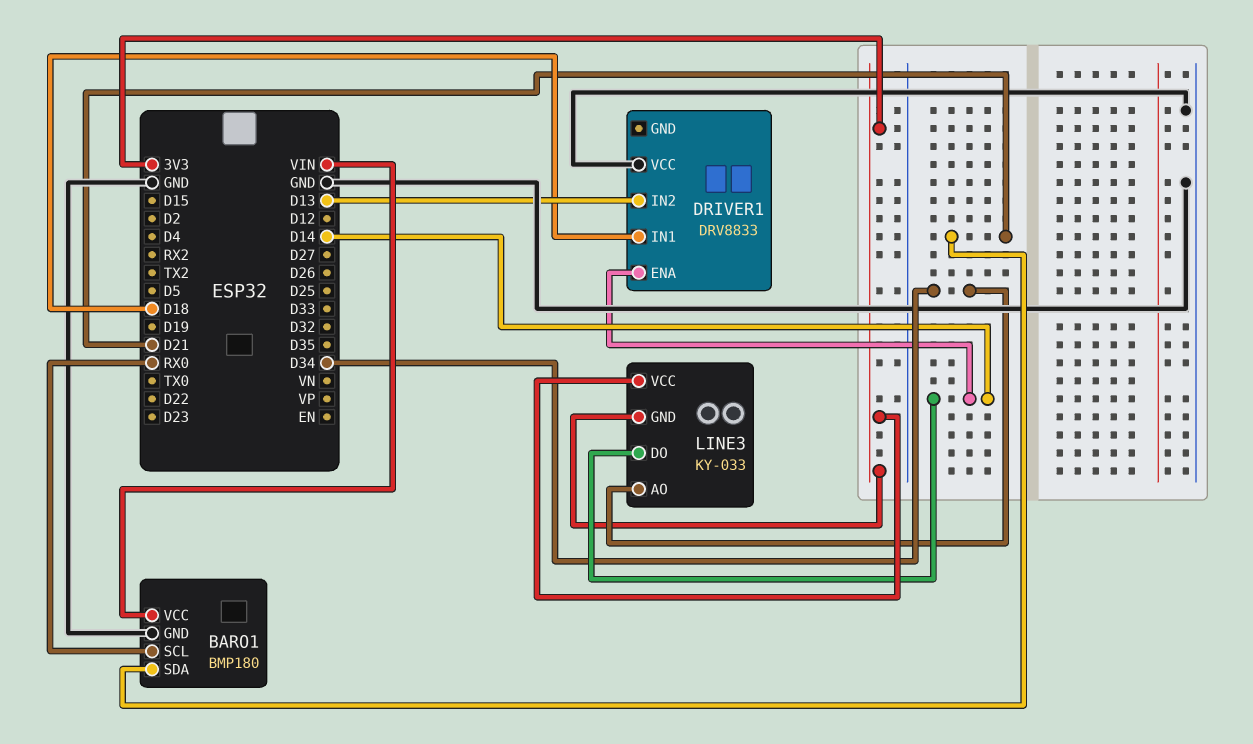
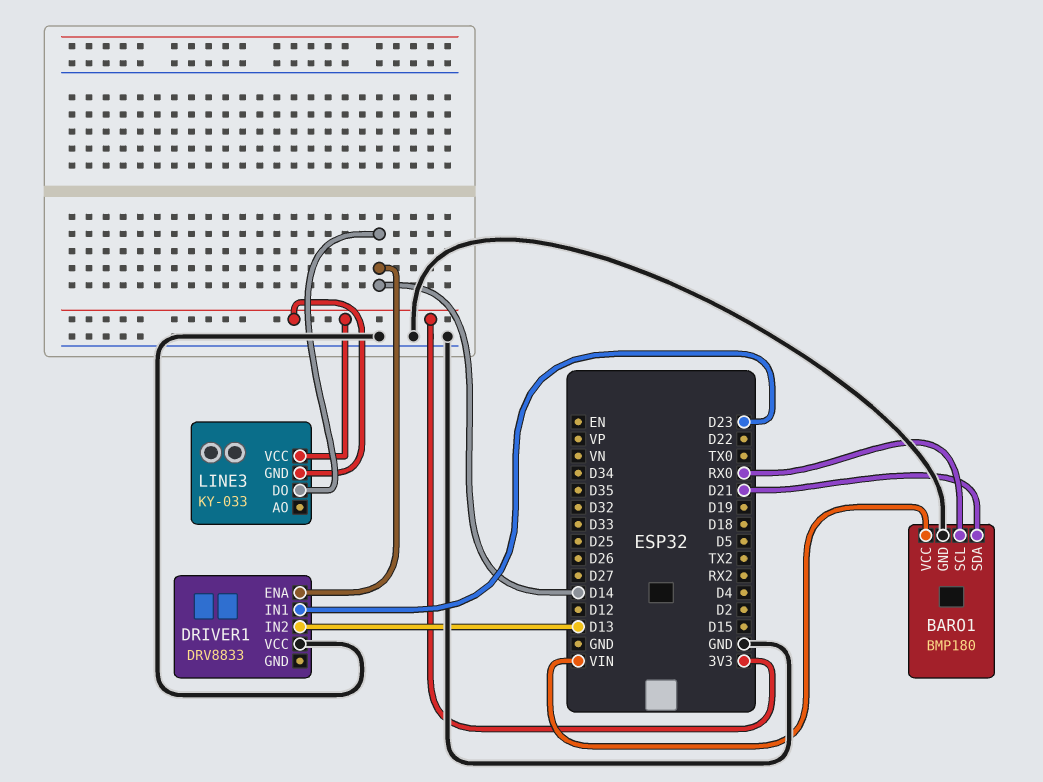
DRIVER1 pin IN1: D18 -> D23
LINE3 pin AO: D34 -> none

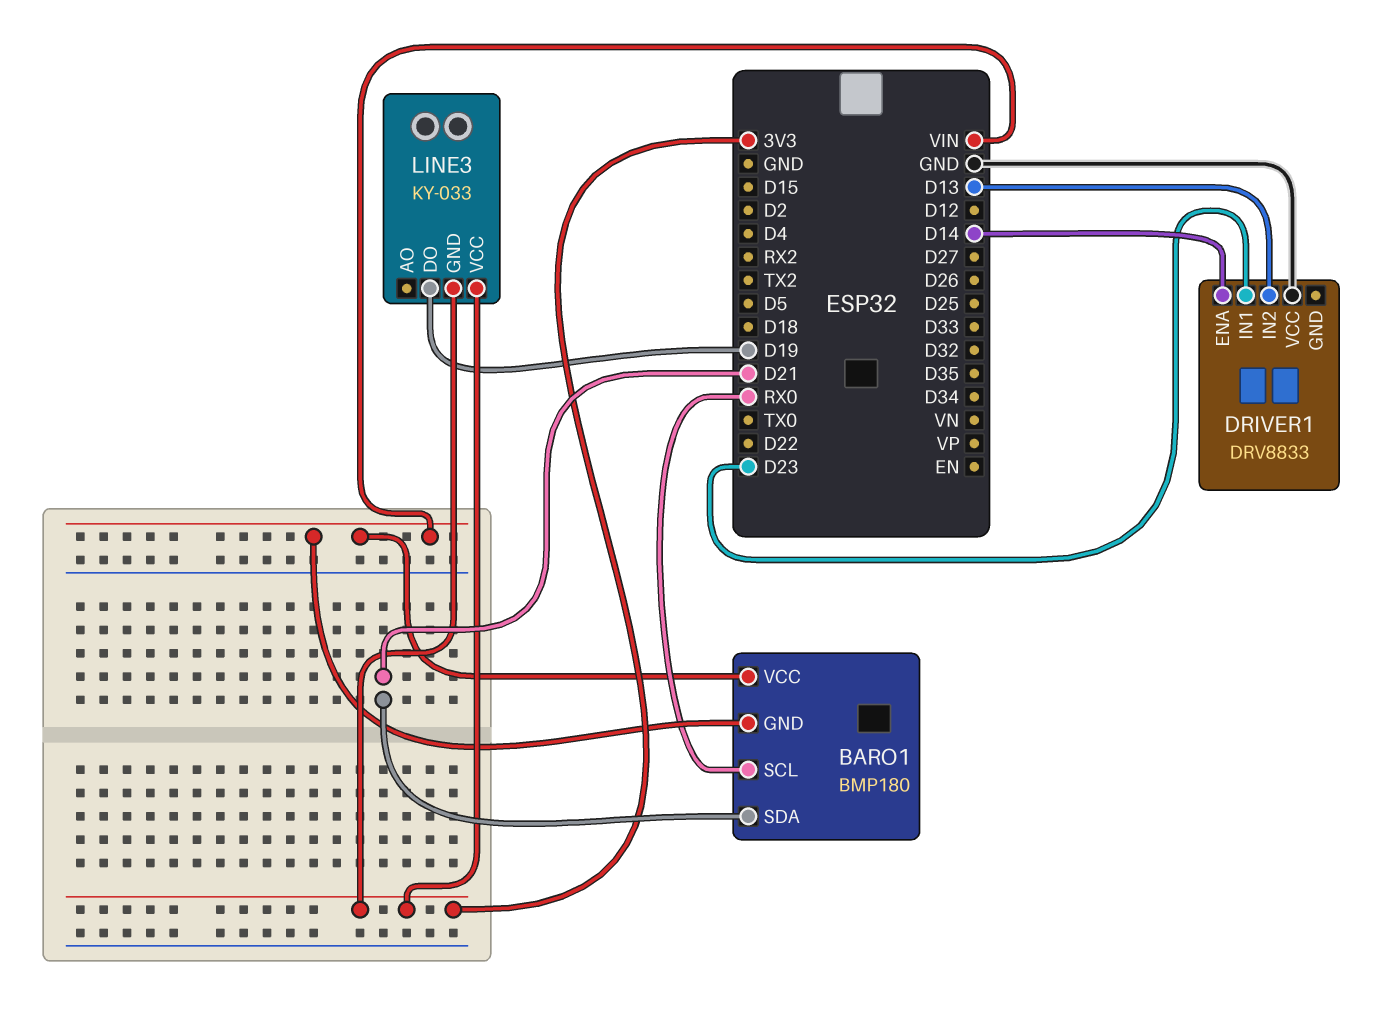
BARO1 pin GND: GND -> VIN
LINE3 pin DO: D14 -> D19

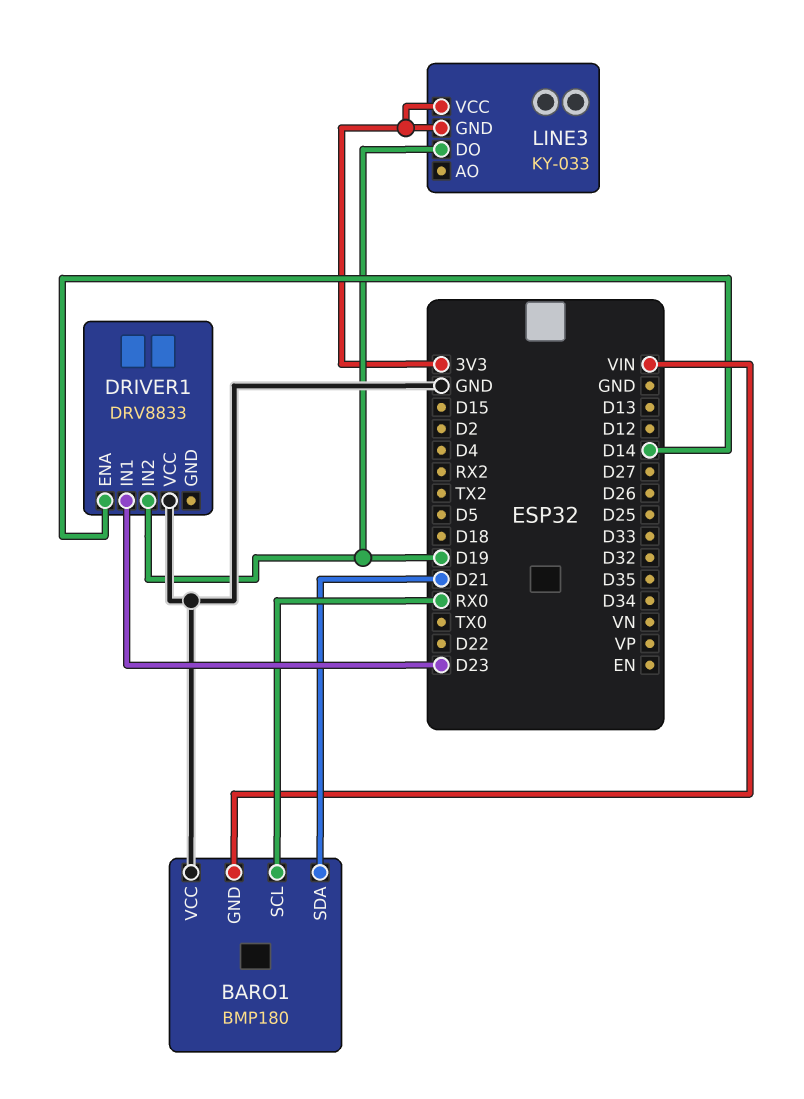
BARO1 pin VCC: VIN -> GND
DRIVER1 pin IN2: D13 -> D19

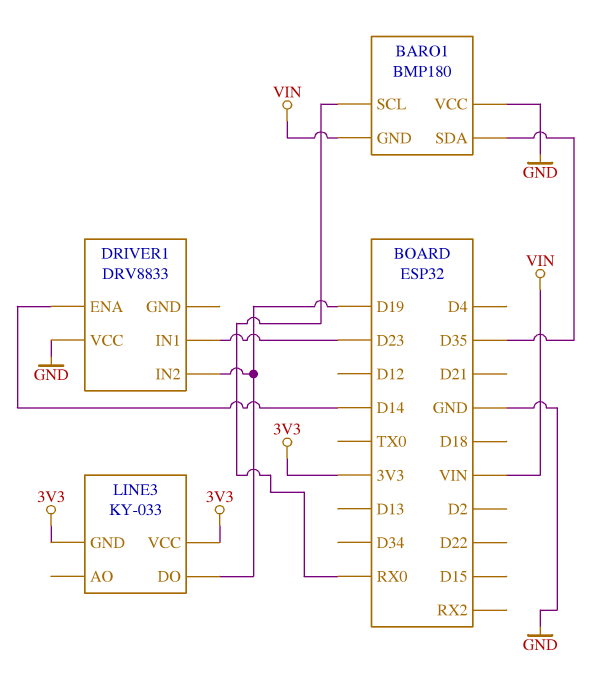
BARO1 pin SDA: D21 -> D35

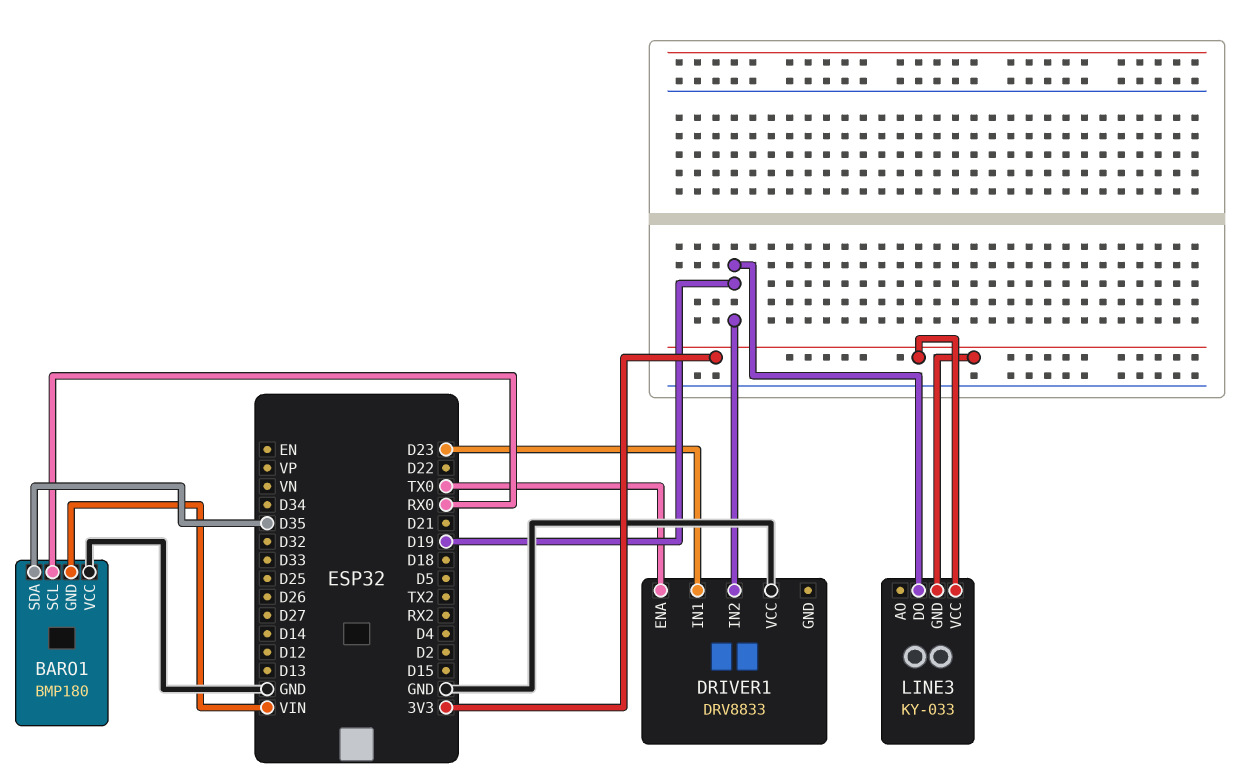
DRIVER1 pin ENA: D14 -> TX0

